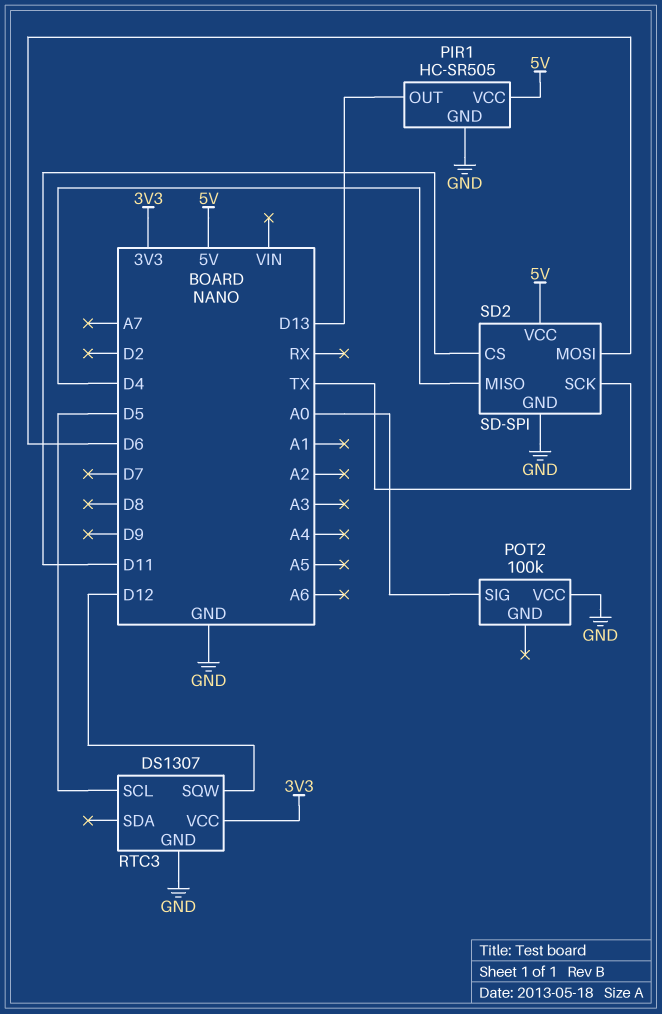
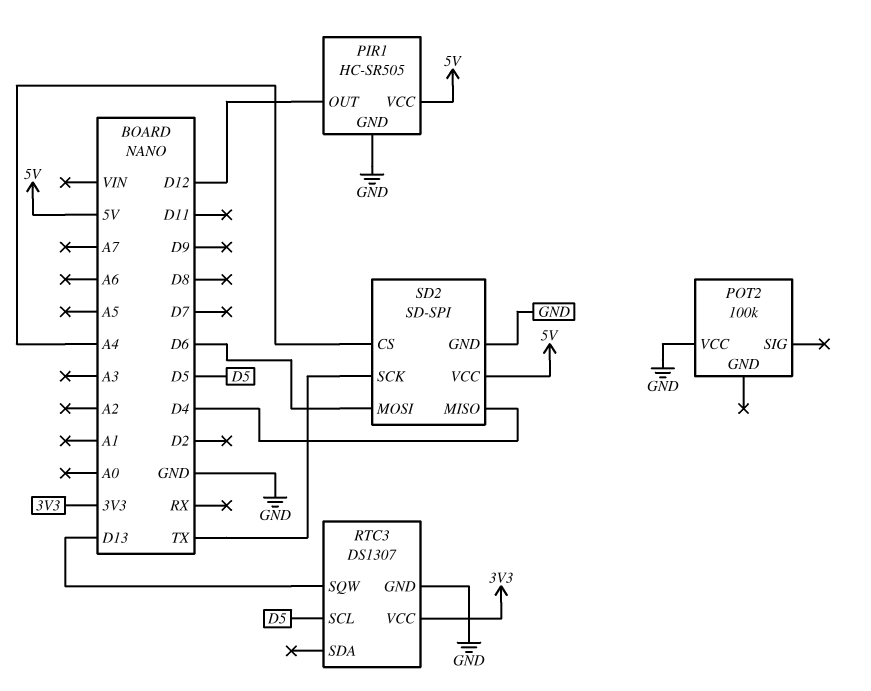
PIR1 pin OUT: D13 -> D12
POT2 pin SIG: A0 -> none
RTC3 pin SQW: D12 -> D13
SD2 pin CS: D11 -> A4

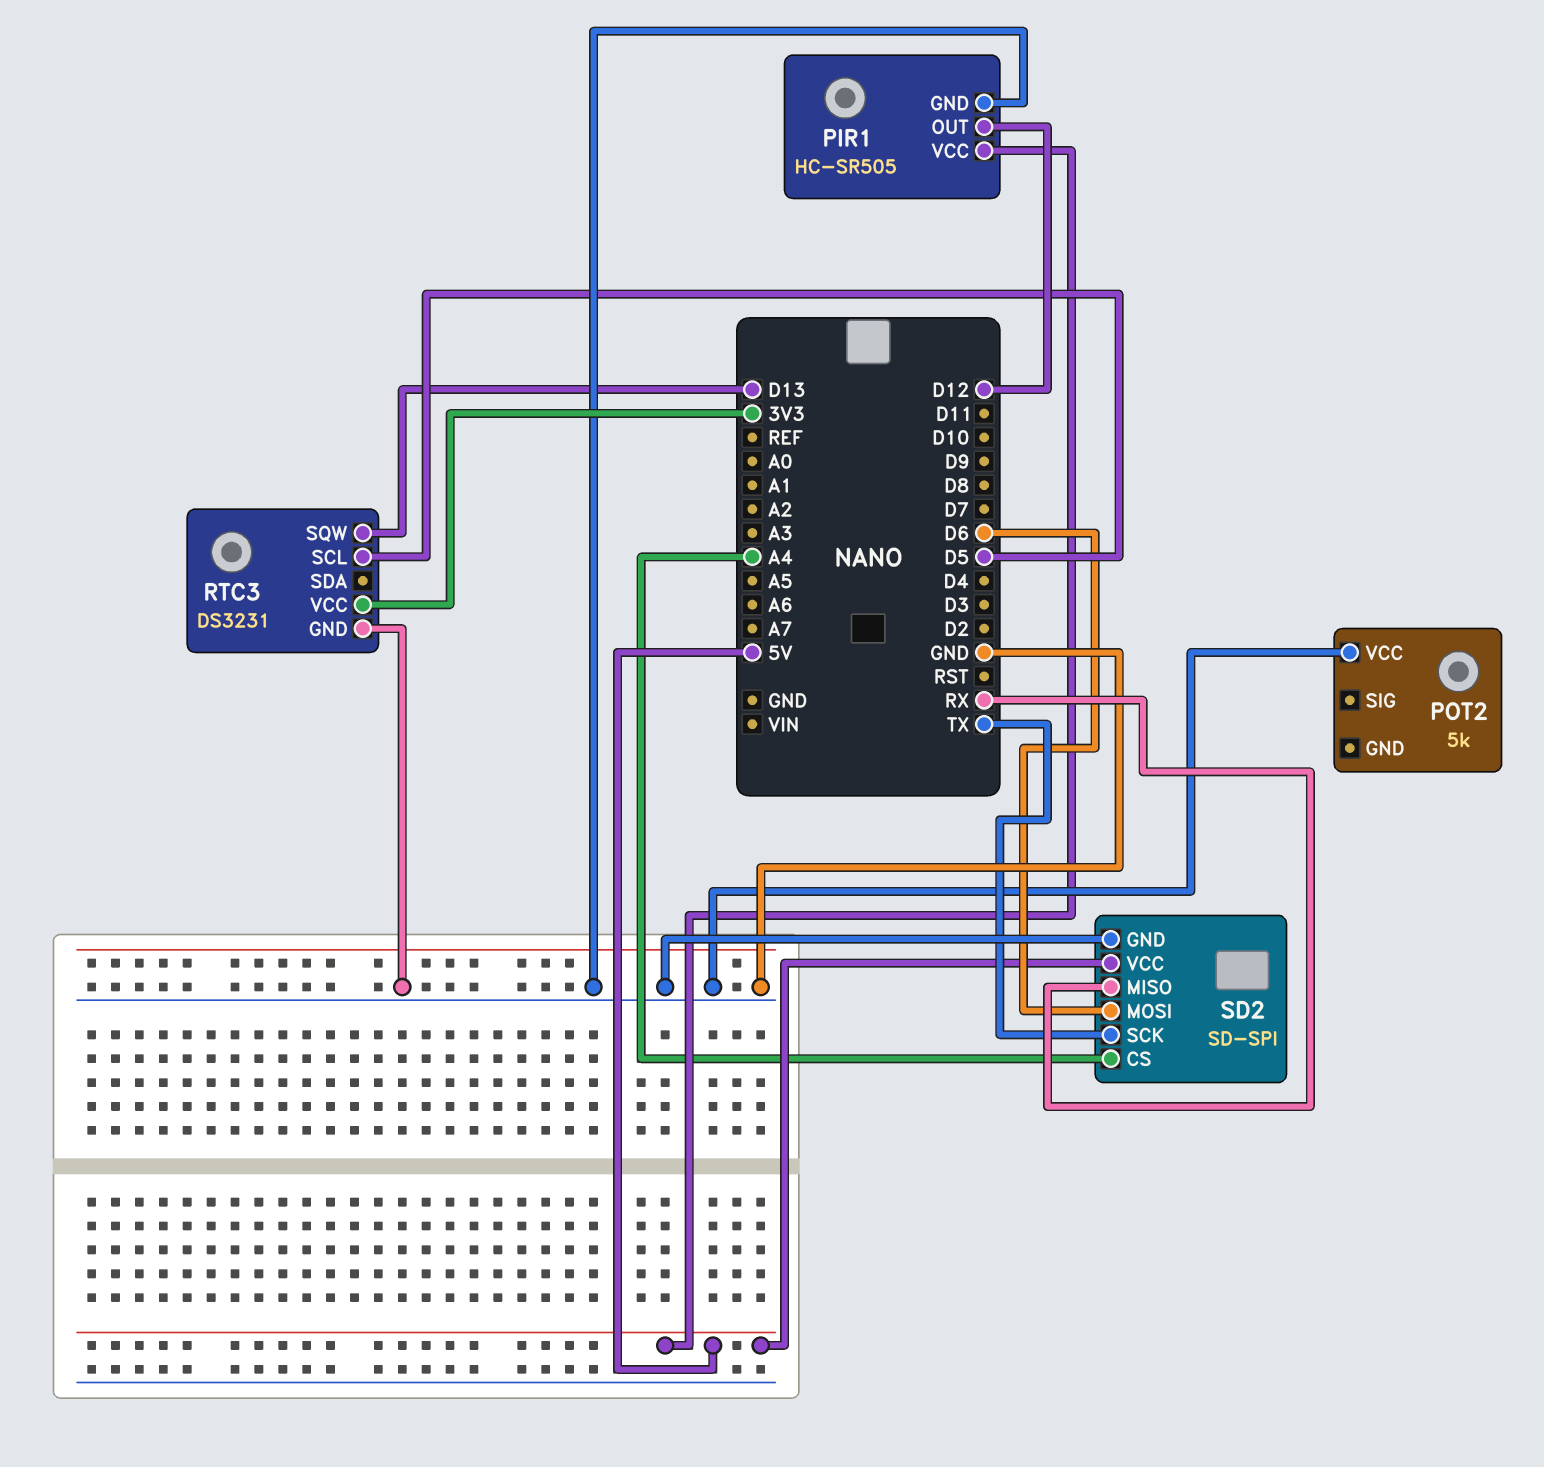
POT2: 100k -> 5k
RTC3: DS1307 -> DS3231
SD2 pin MISO: D4 -> RX

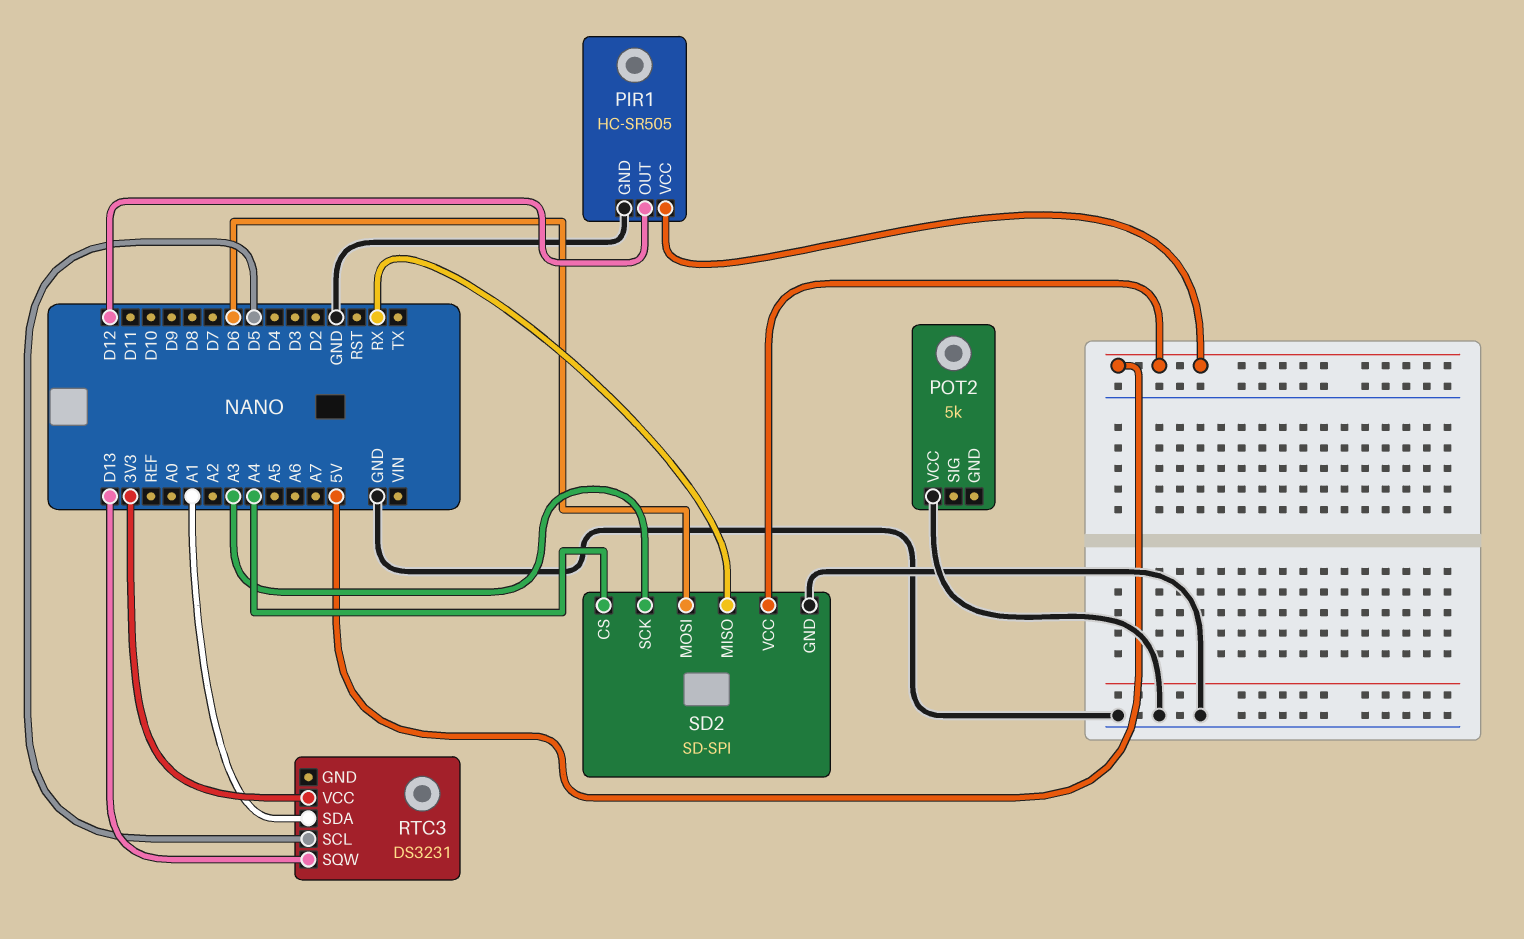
RTC3 pin GND: GND -> none
RTC3 pin SDA: none -> A1
SD2 pin SCK: TX -> A3

